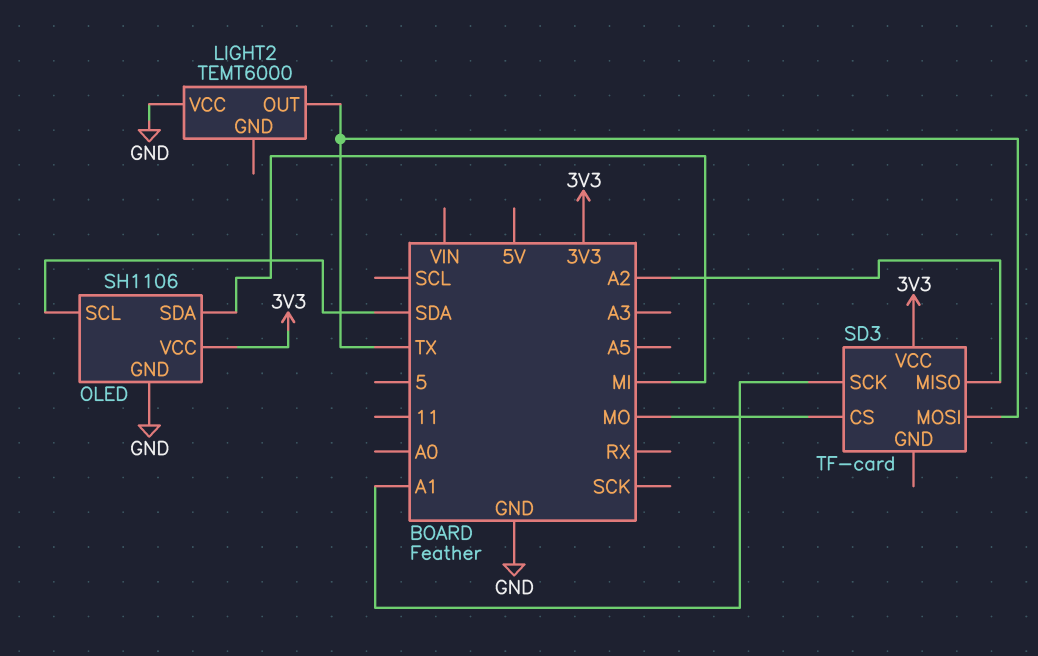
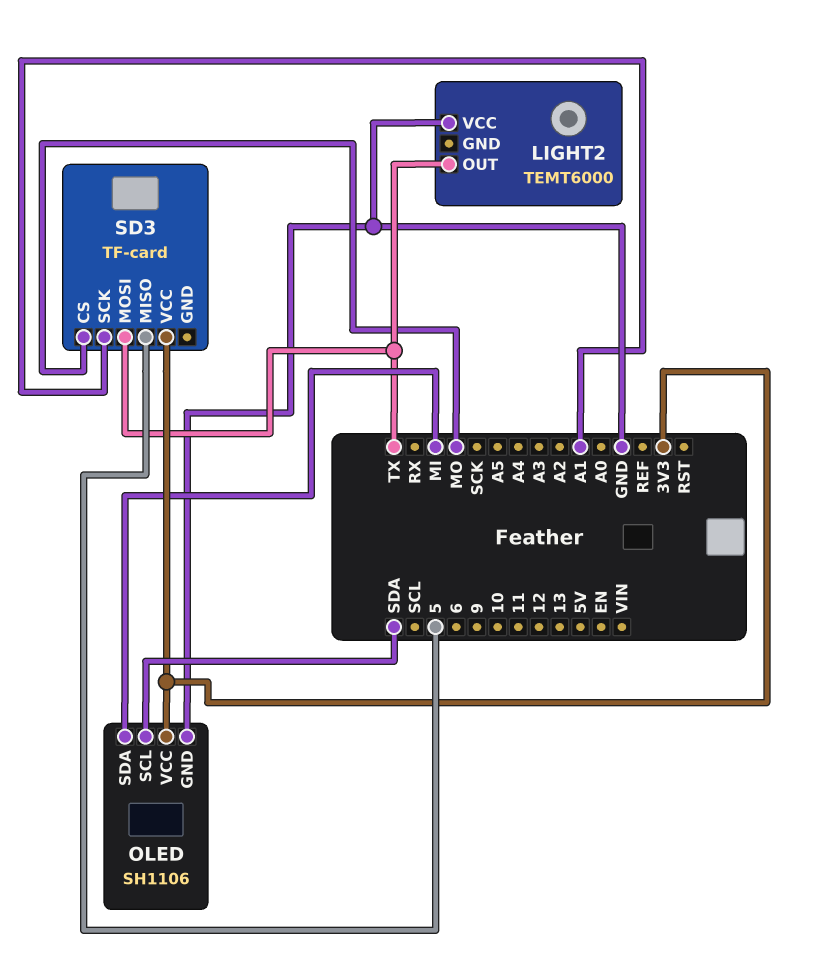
SD3 pin MISO: A2 -> 5

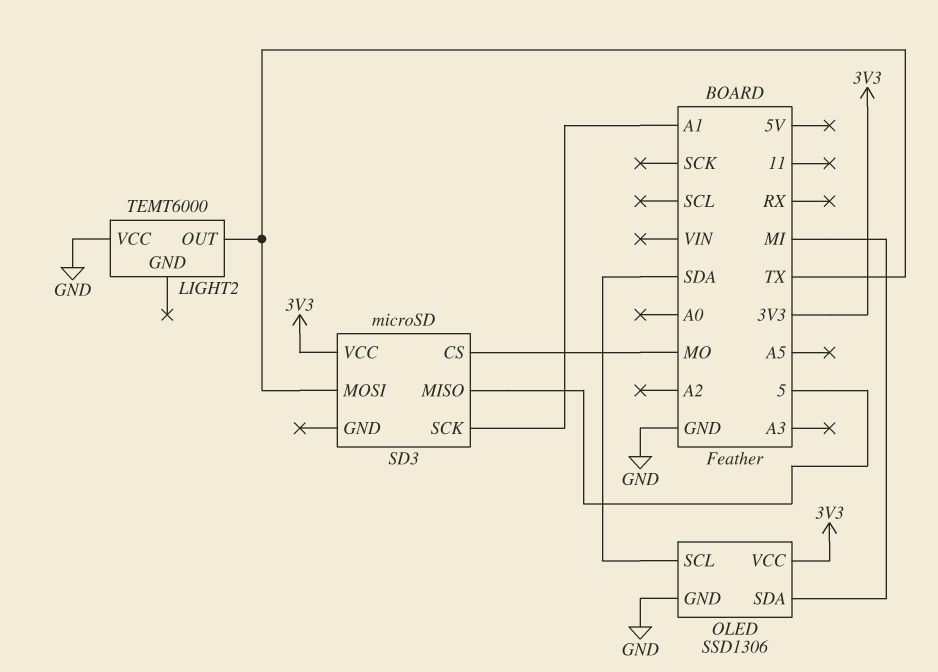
OLED: SH1106 -> SSD1306
SD3: TF-card -> microSD

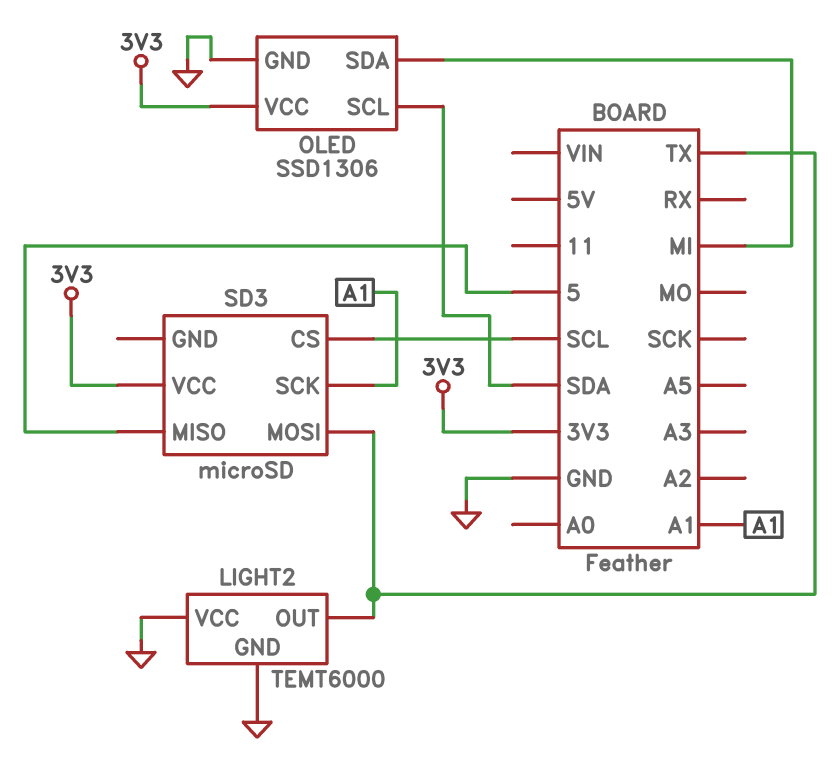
LIGHT2 pin GND: none -> GND
SD3 pin CS: MO -> SCL

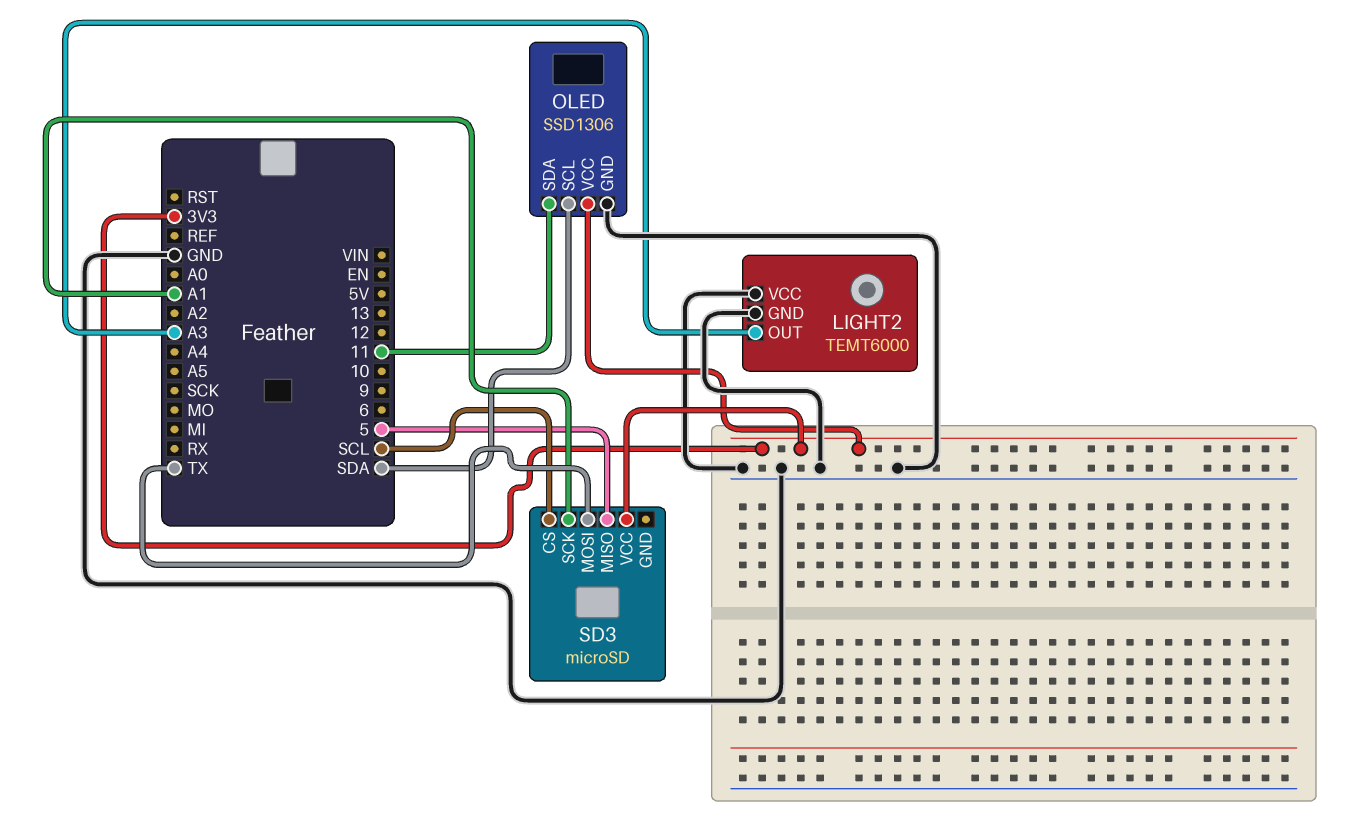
LIGHT2 pin OUT: TX -> A3
OLED pin SDA: MI -> 11

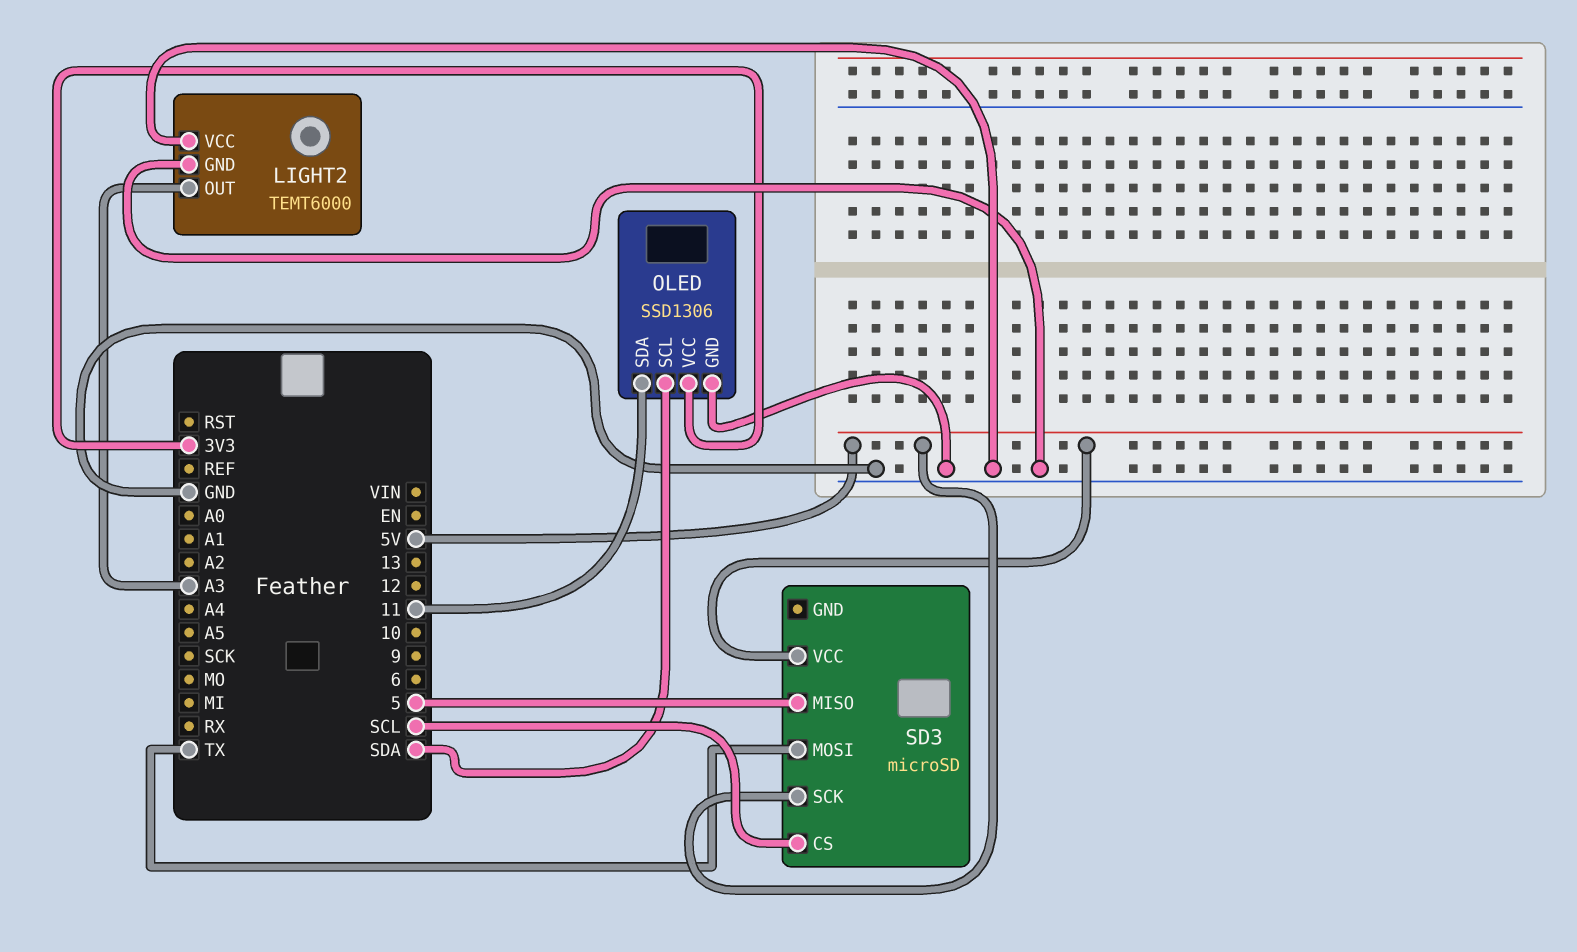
SD3 pin SCK: A1 -> 5V
SD3 pin VCC: 3V3 -> 5V

